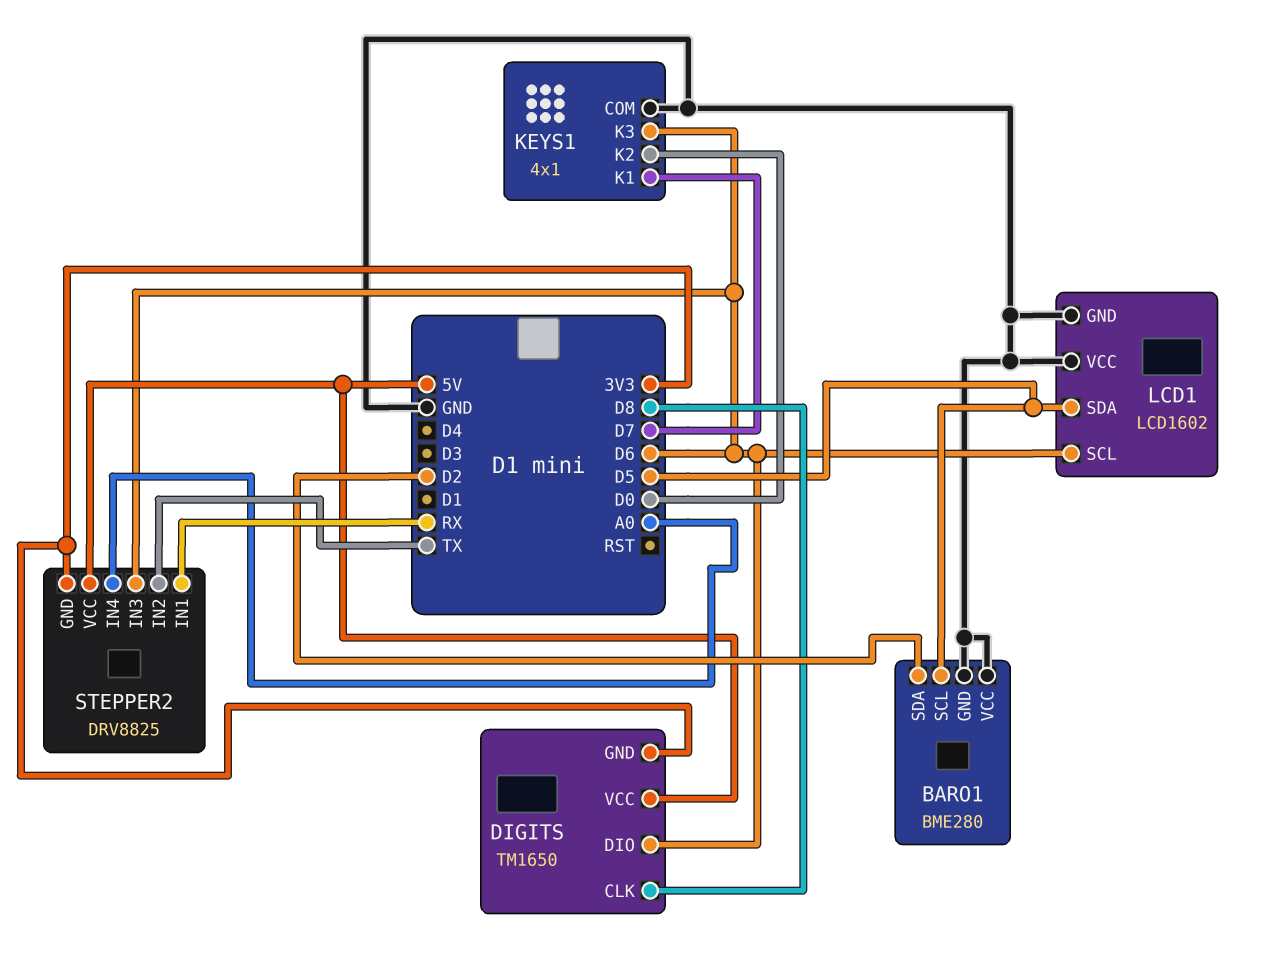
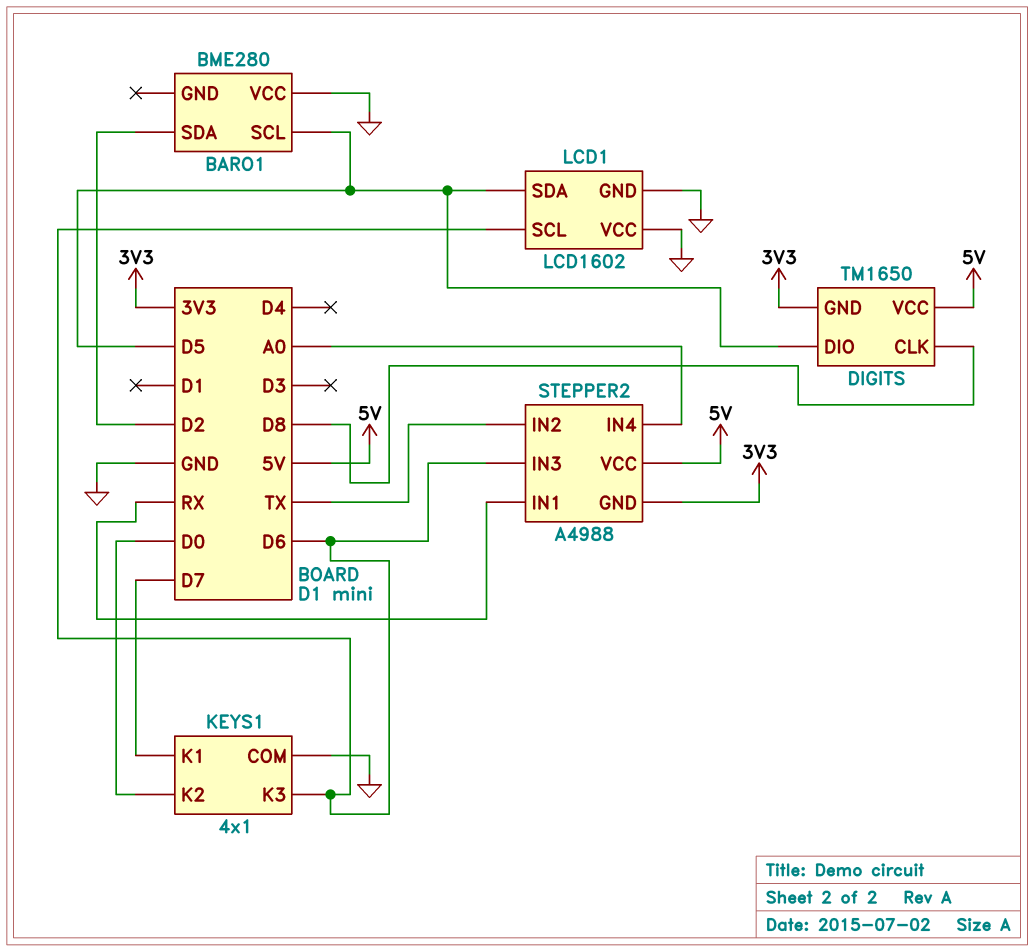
BARO1 pin GND: GND -> none
DIGITS pin DIO: D6 -> D5
STEPPER2: DRV8825 -> A4988

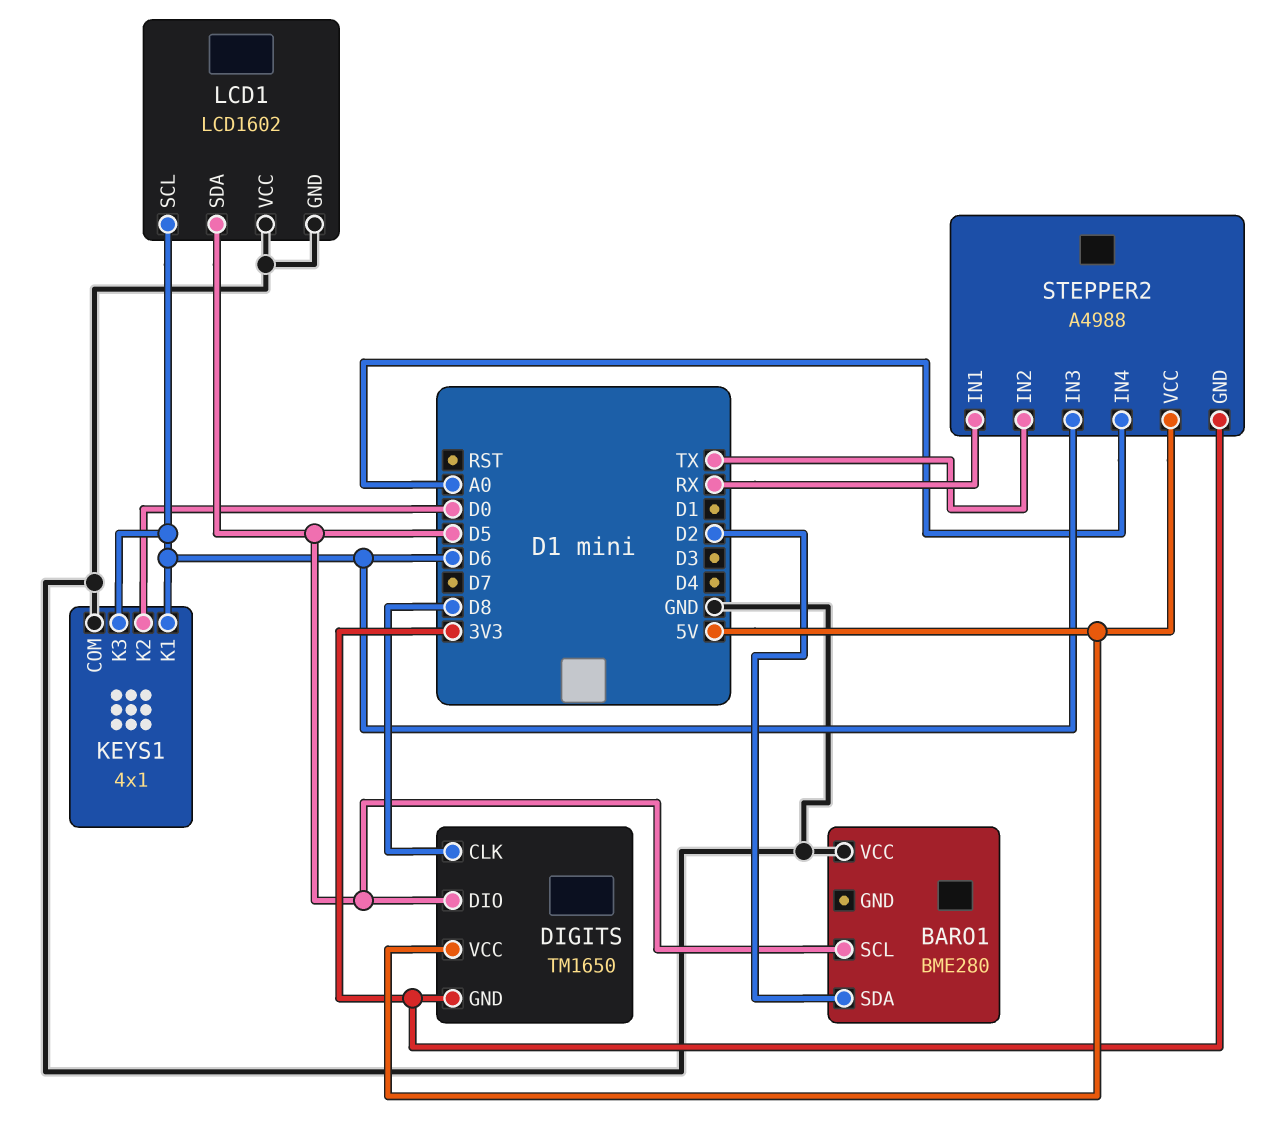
KEYS1 pin K1: D7 -> D6

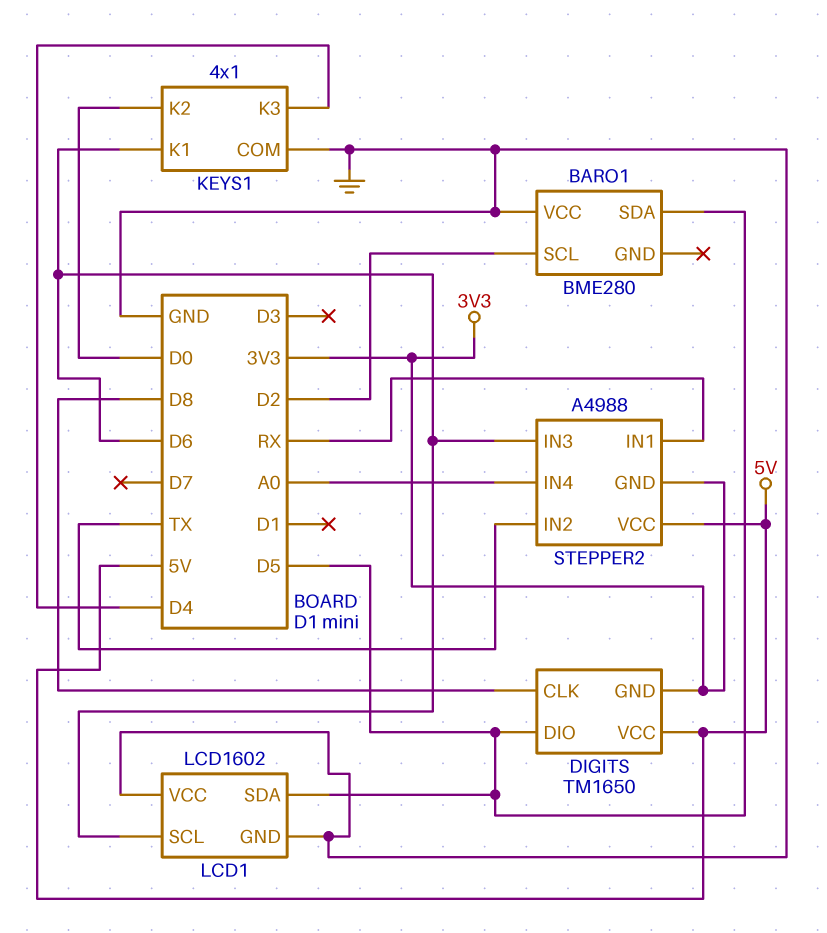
BARO1 pin SCL: D5 -> D2
BARO1 pin SDA: D2 -> D5
KEYS1 pin K3: D6 -> D4

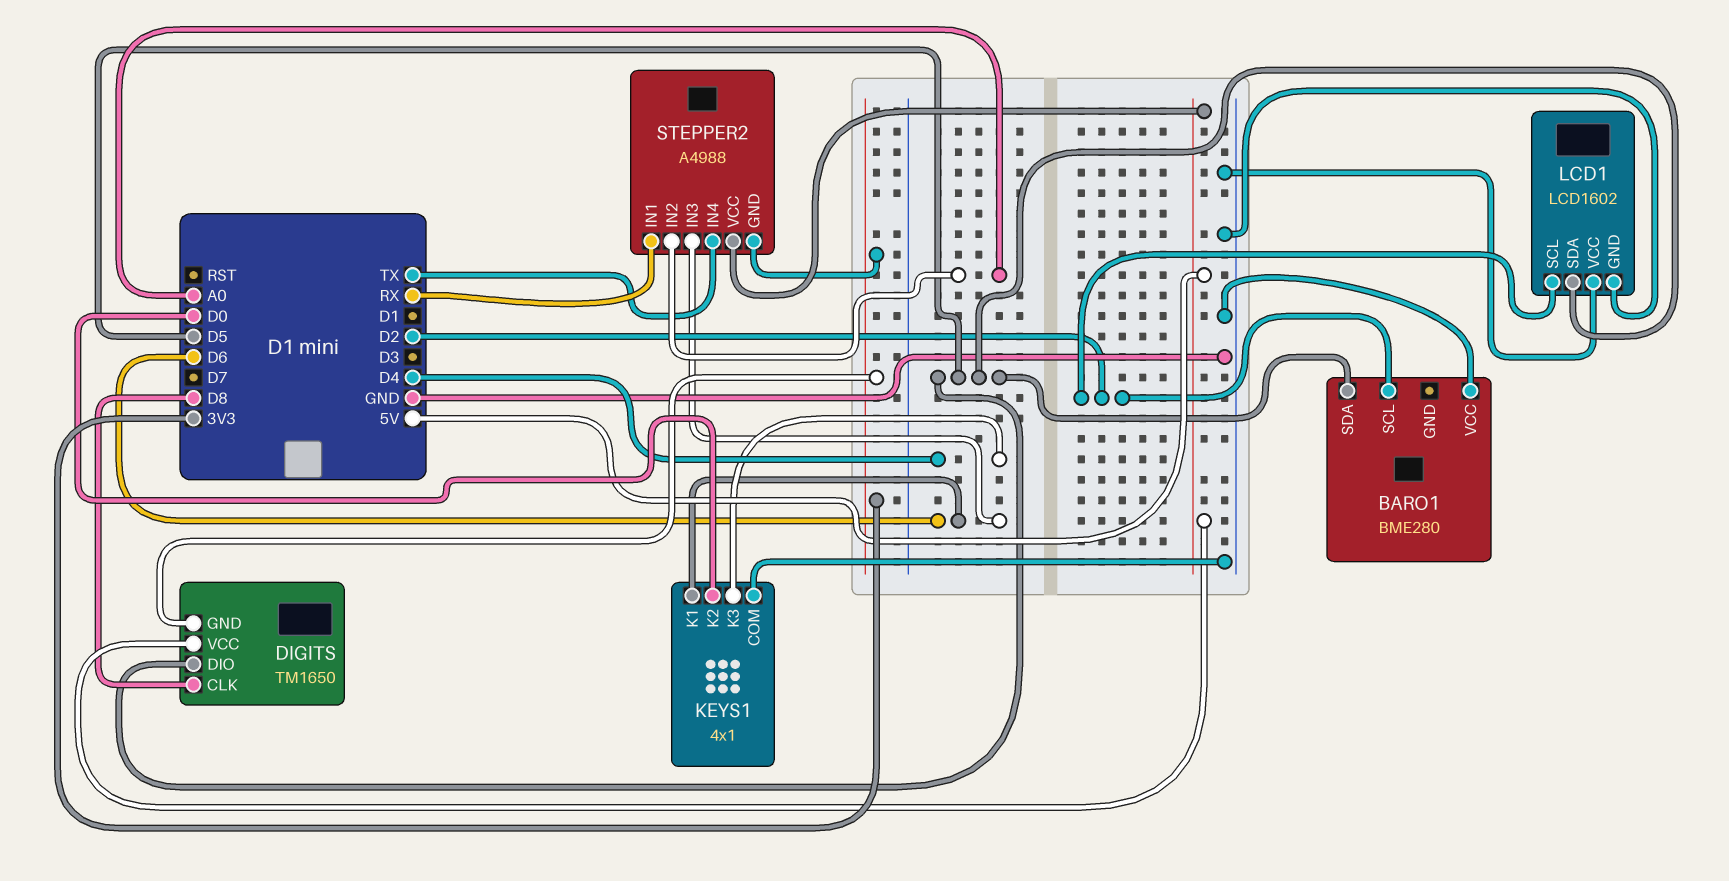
LCD1 pin SCL: D6 -> D2
STEPPER2 pin IN2: TX -> A0
STEPPER2 pin IN4: A0 -> TX

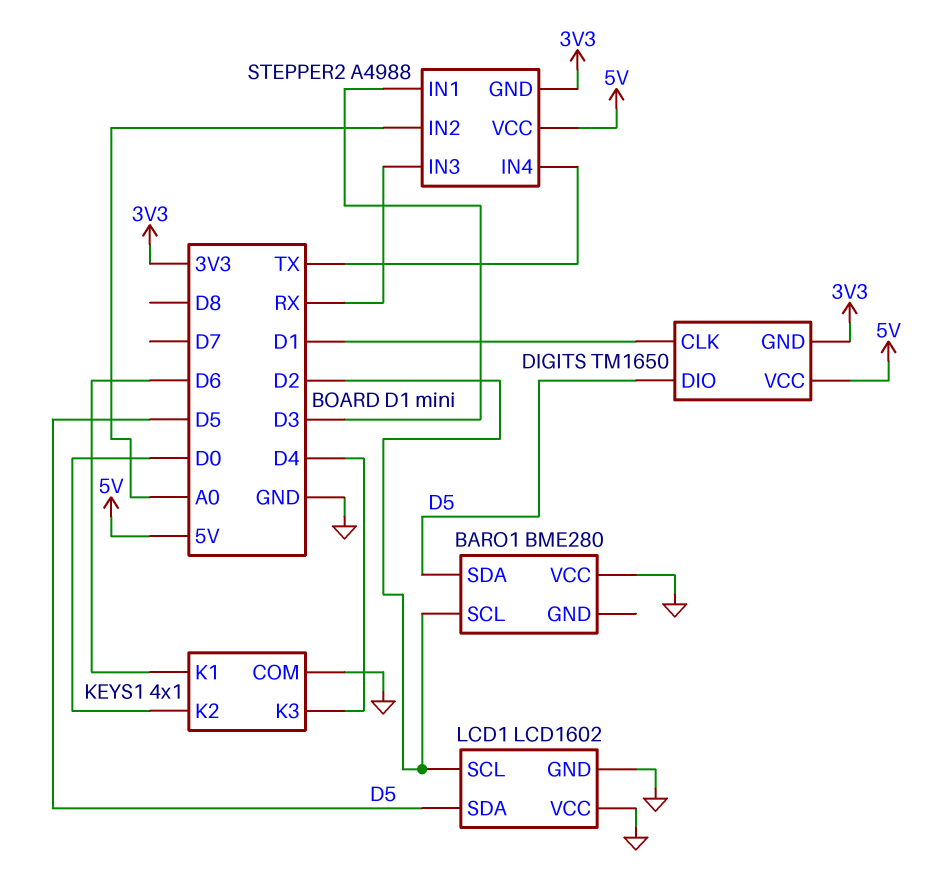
DIGITS pin CLK: D8 -> D1
STEPPER2 pin IN1: RX -> D3
STEPPER2 pin IN3: D6 -> RX

